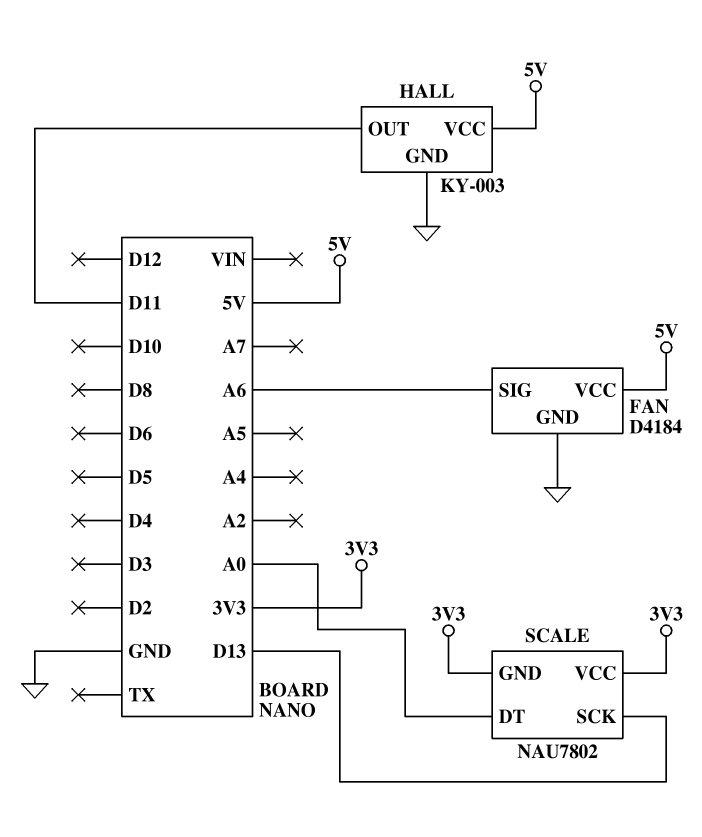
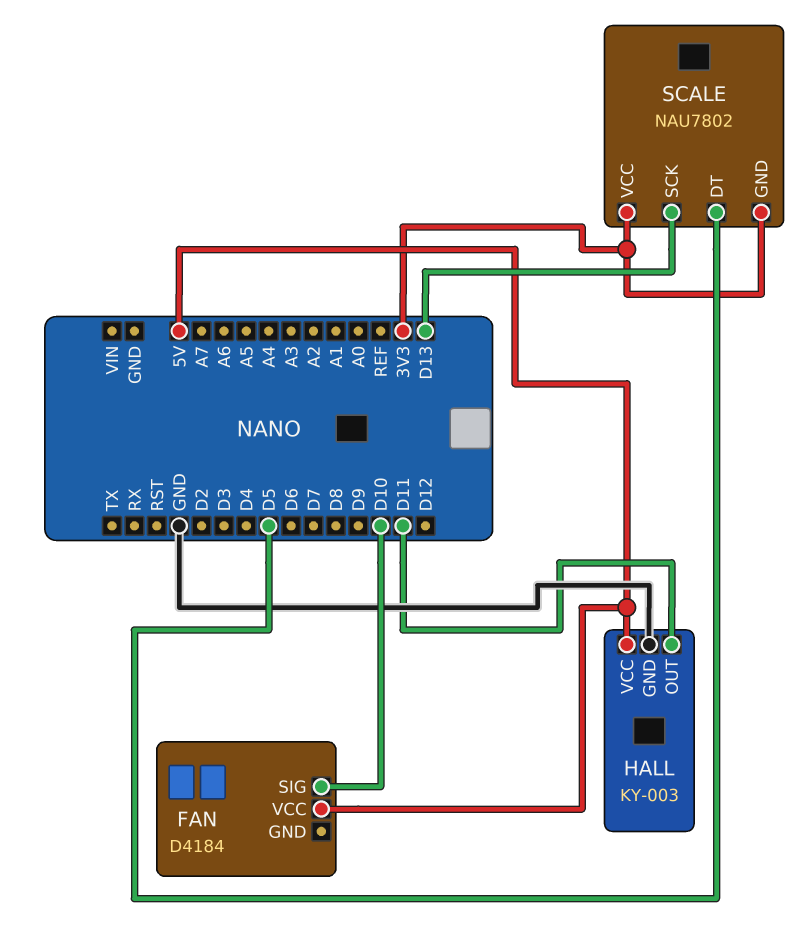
FAN pin GND: GND -> none
FAN pin SIG: A6 -> D10
SCALE pin DT: A0 -> D5

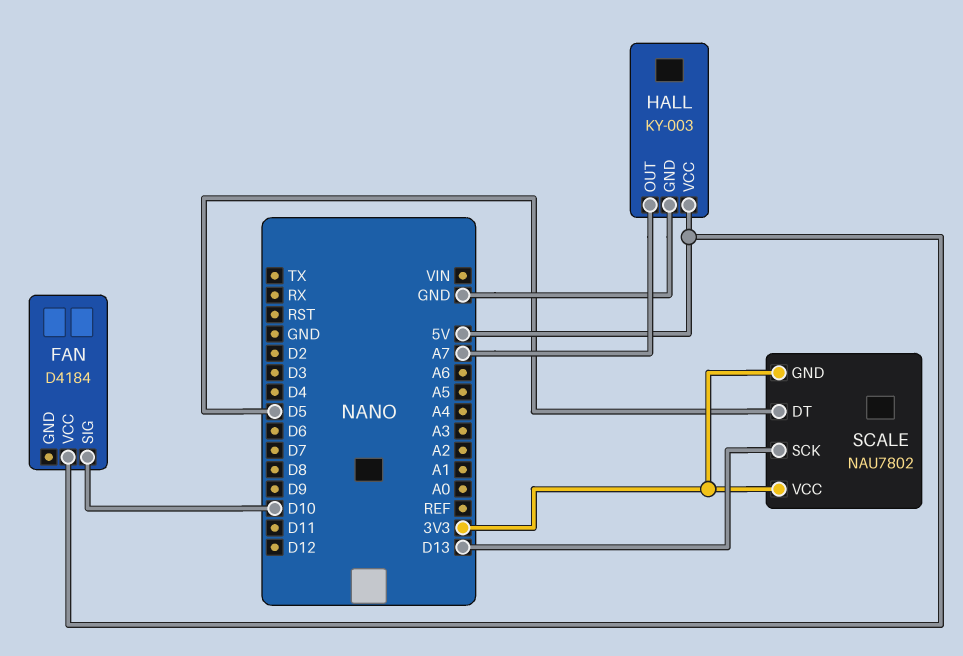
HALL pin OUT: D11 -> A7

